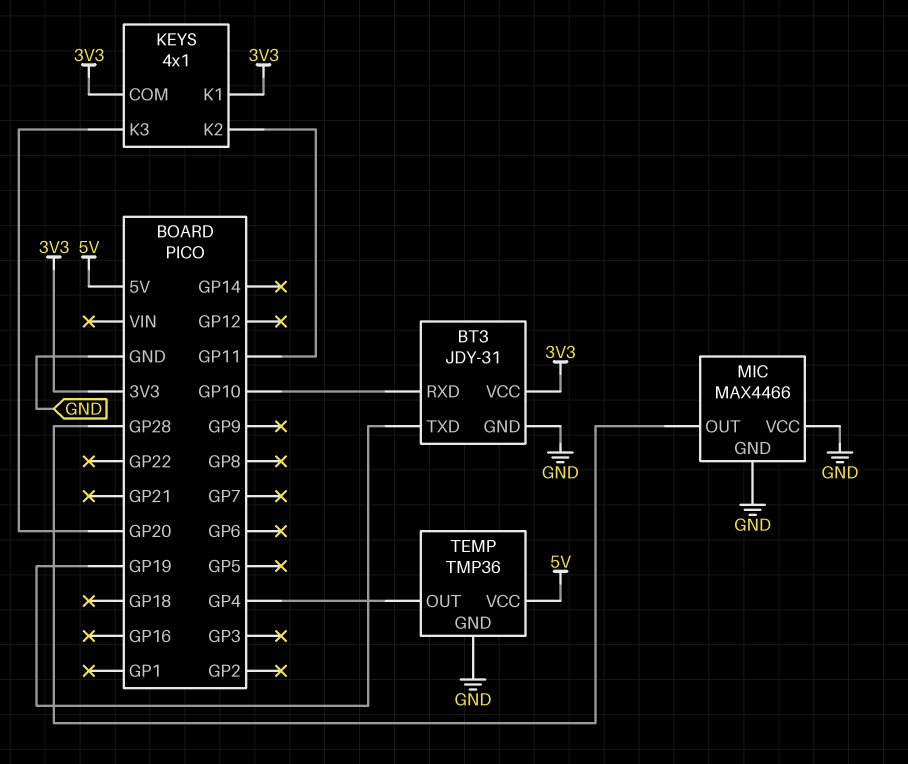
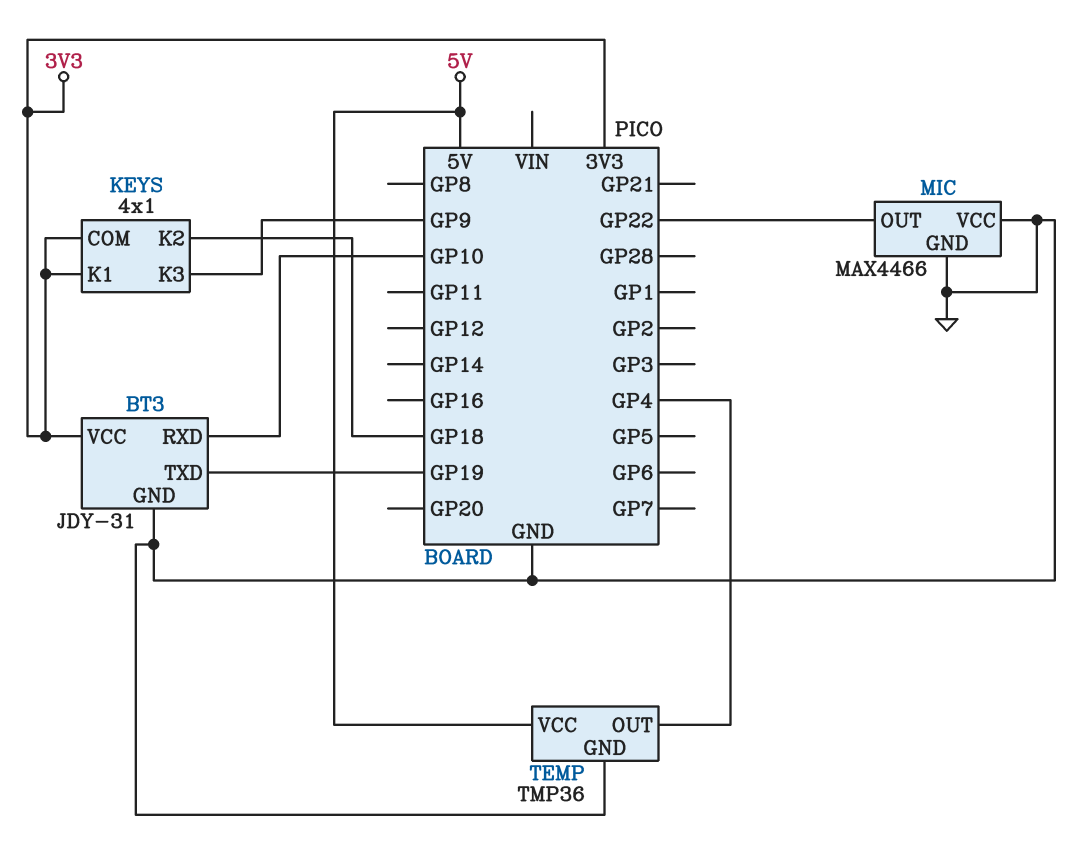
KEYS pin K2: GP11 -> GP18
KEYS pin K3: GP20 -> GP9
MIC pin OUT: GP28 -> GP22

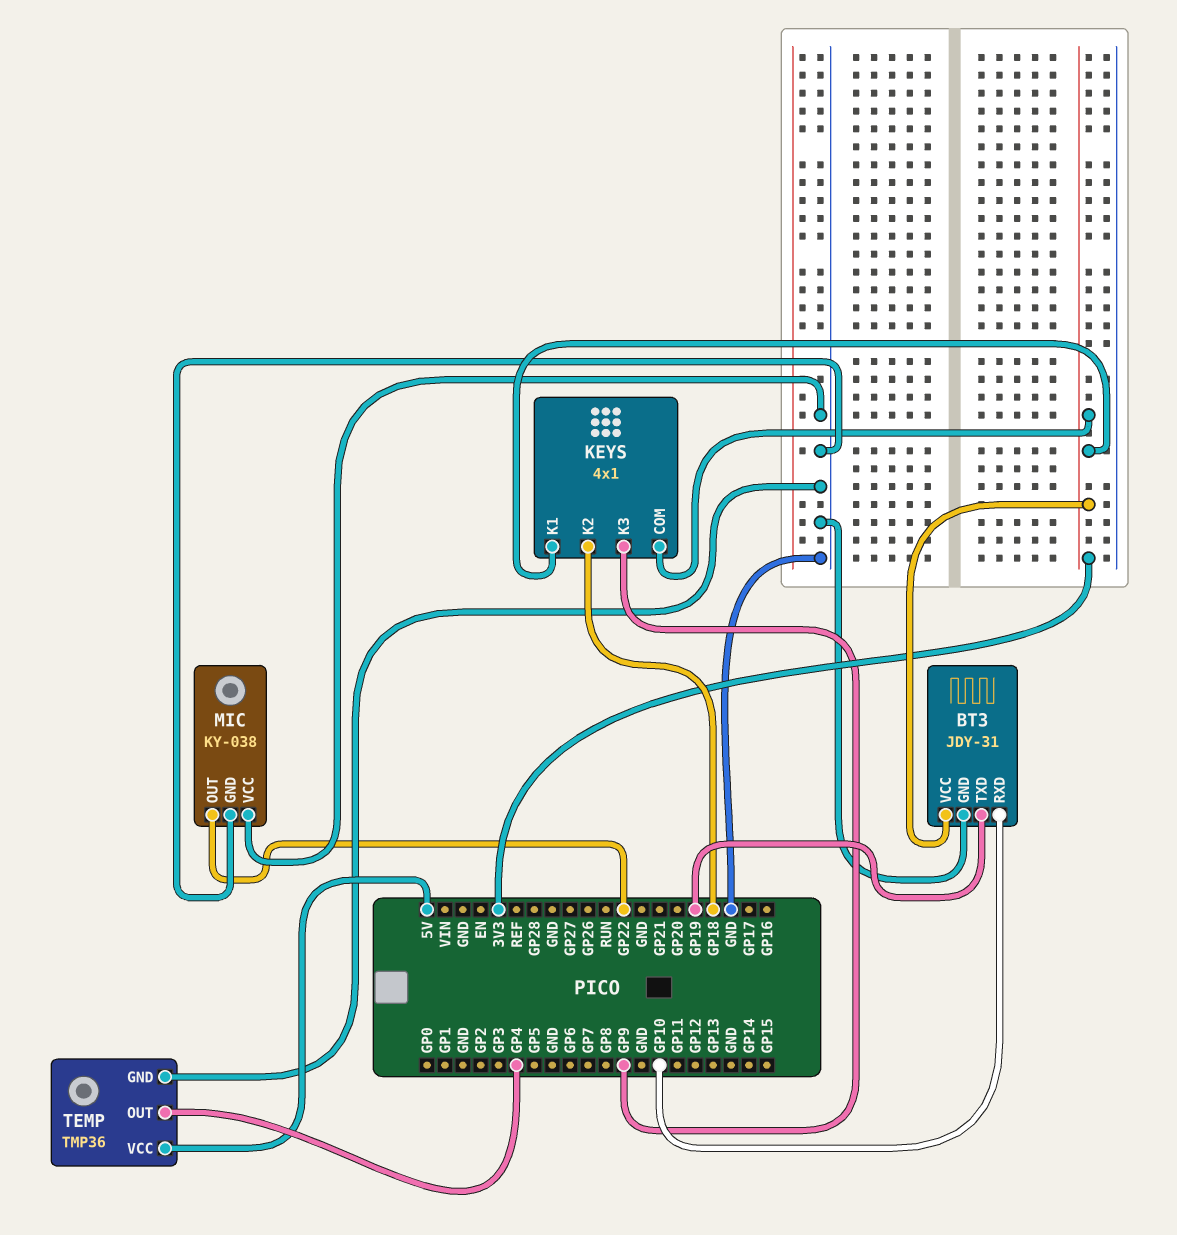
MIC: MAX4466 -> KY-038

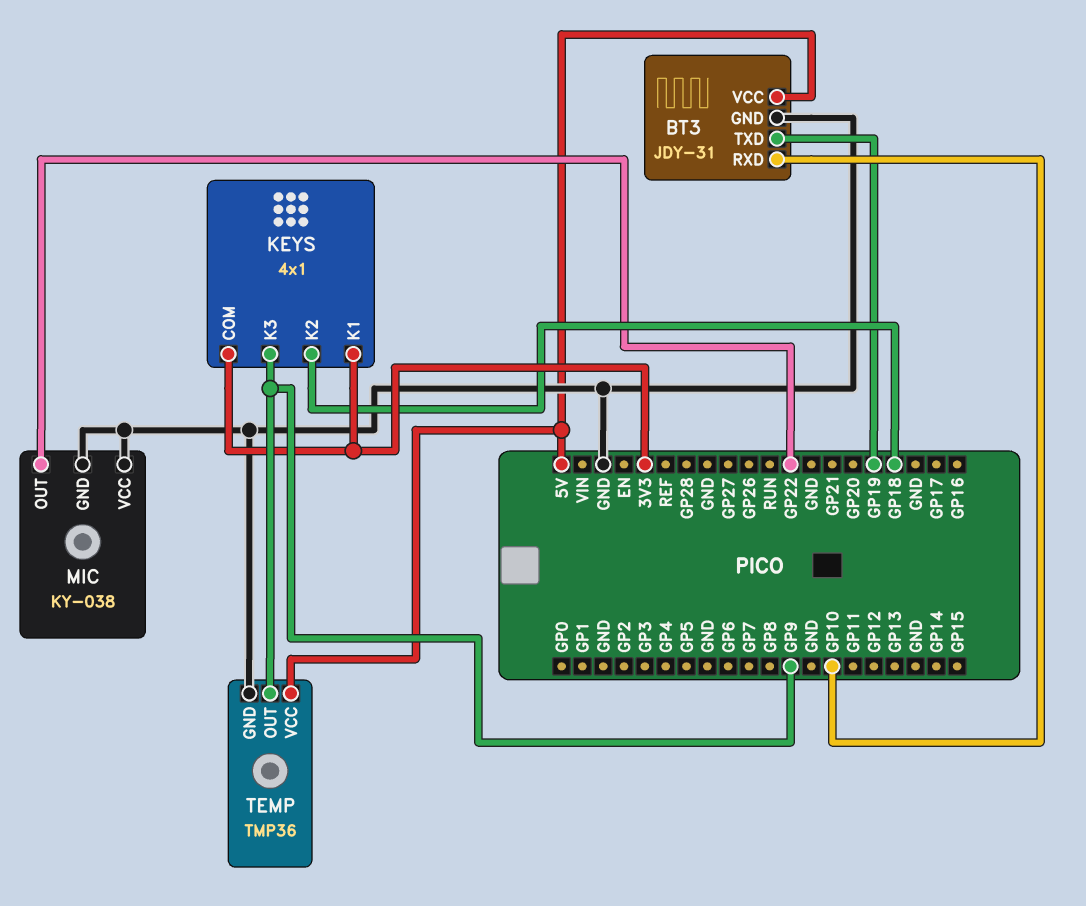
BT3 pin VCC: 3V3 -> 5V
TEMP pin OUT: GP4 -> GP9

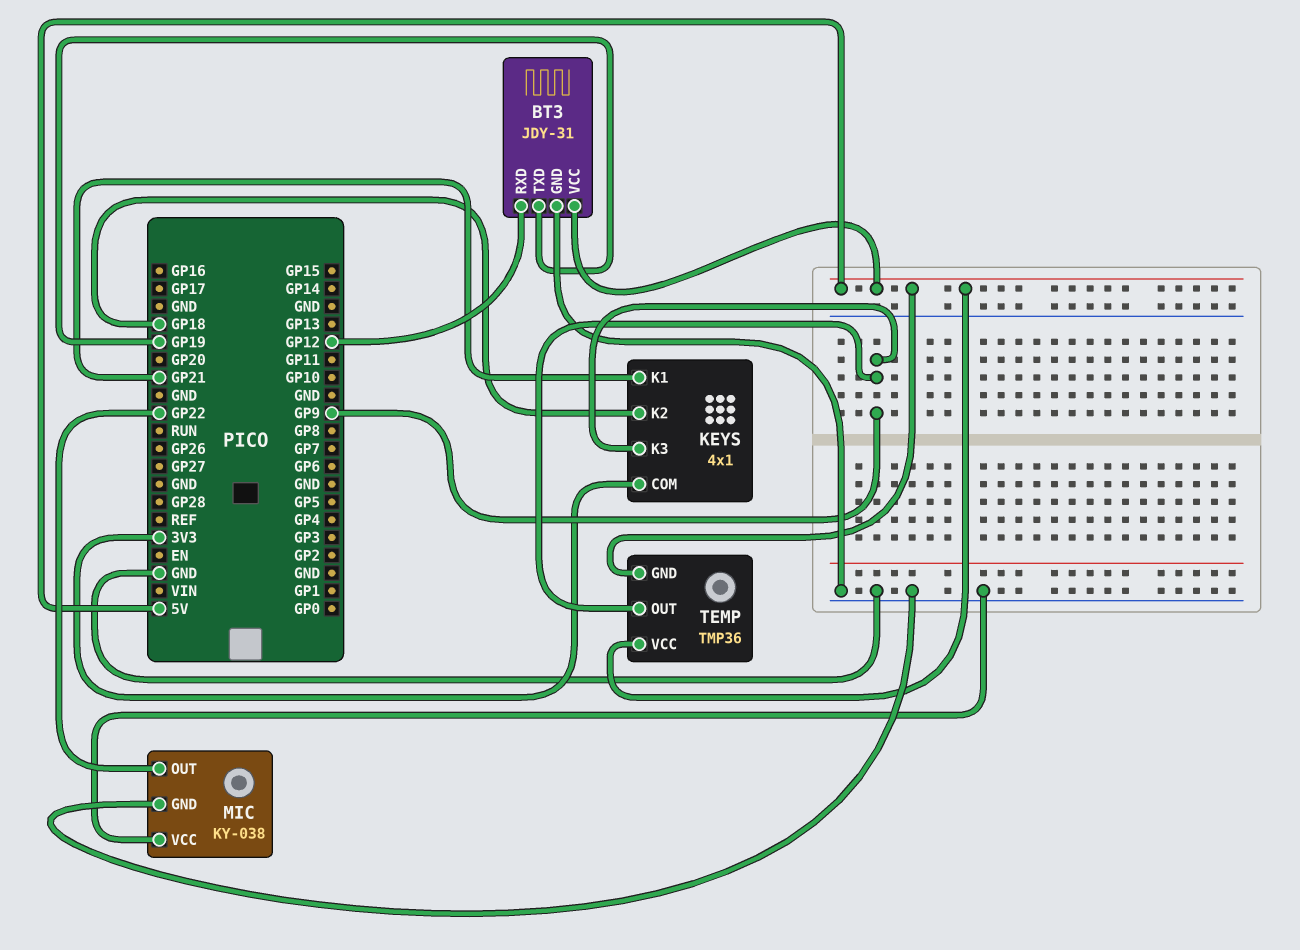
BT3 pin RXD: GP10 -> GP12
KEYS pin K1: 3V3 -> GP21
TEMP pin GND: GND -> 5V

